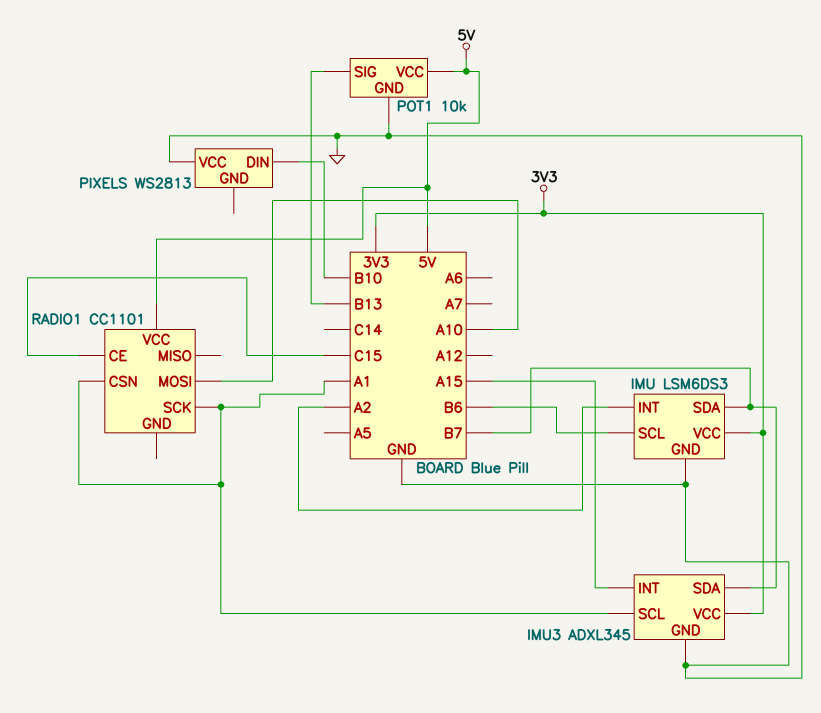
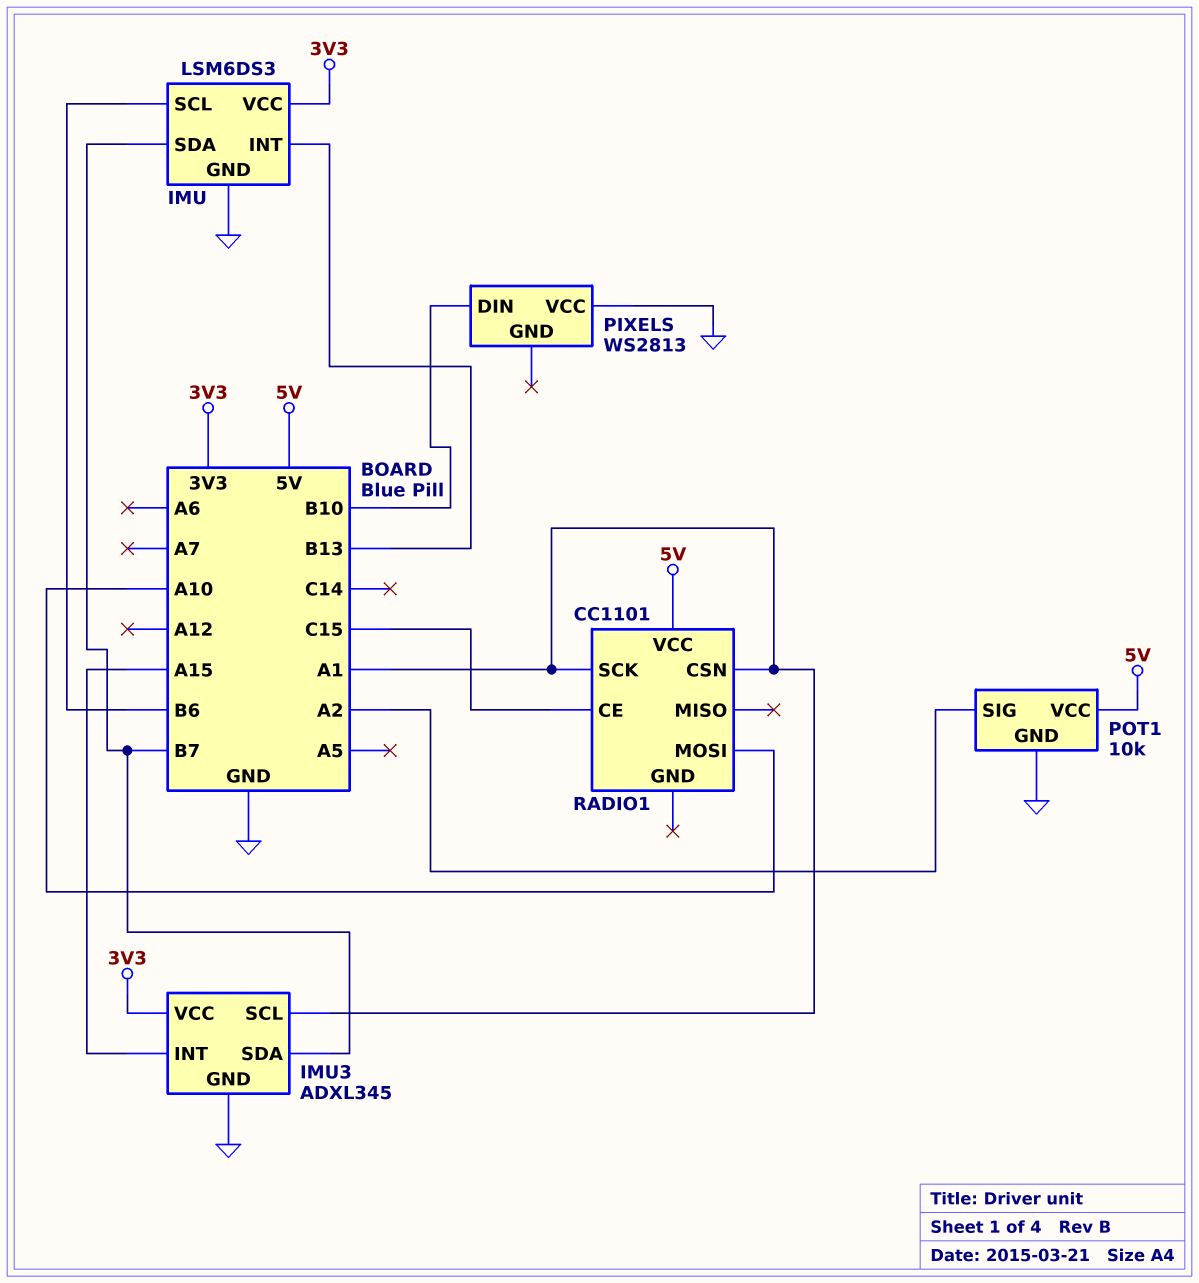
IMU pin INT: A2 -> B13
POT1 pin SIG: B13 -> A2

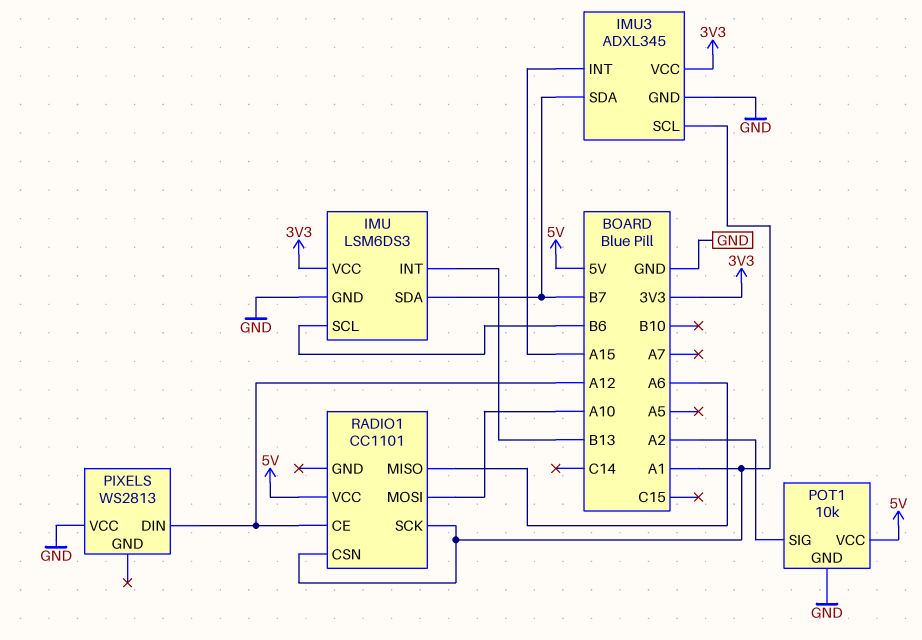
PIXELS pin DIN: B10 -> A12
RADIO1 pin CE: C15 -> A12
RADIO1 pin MISO: none -> A6

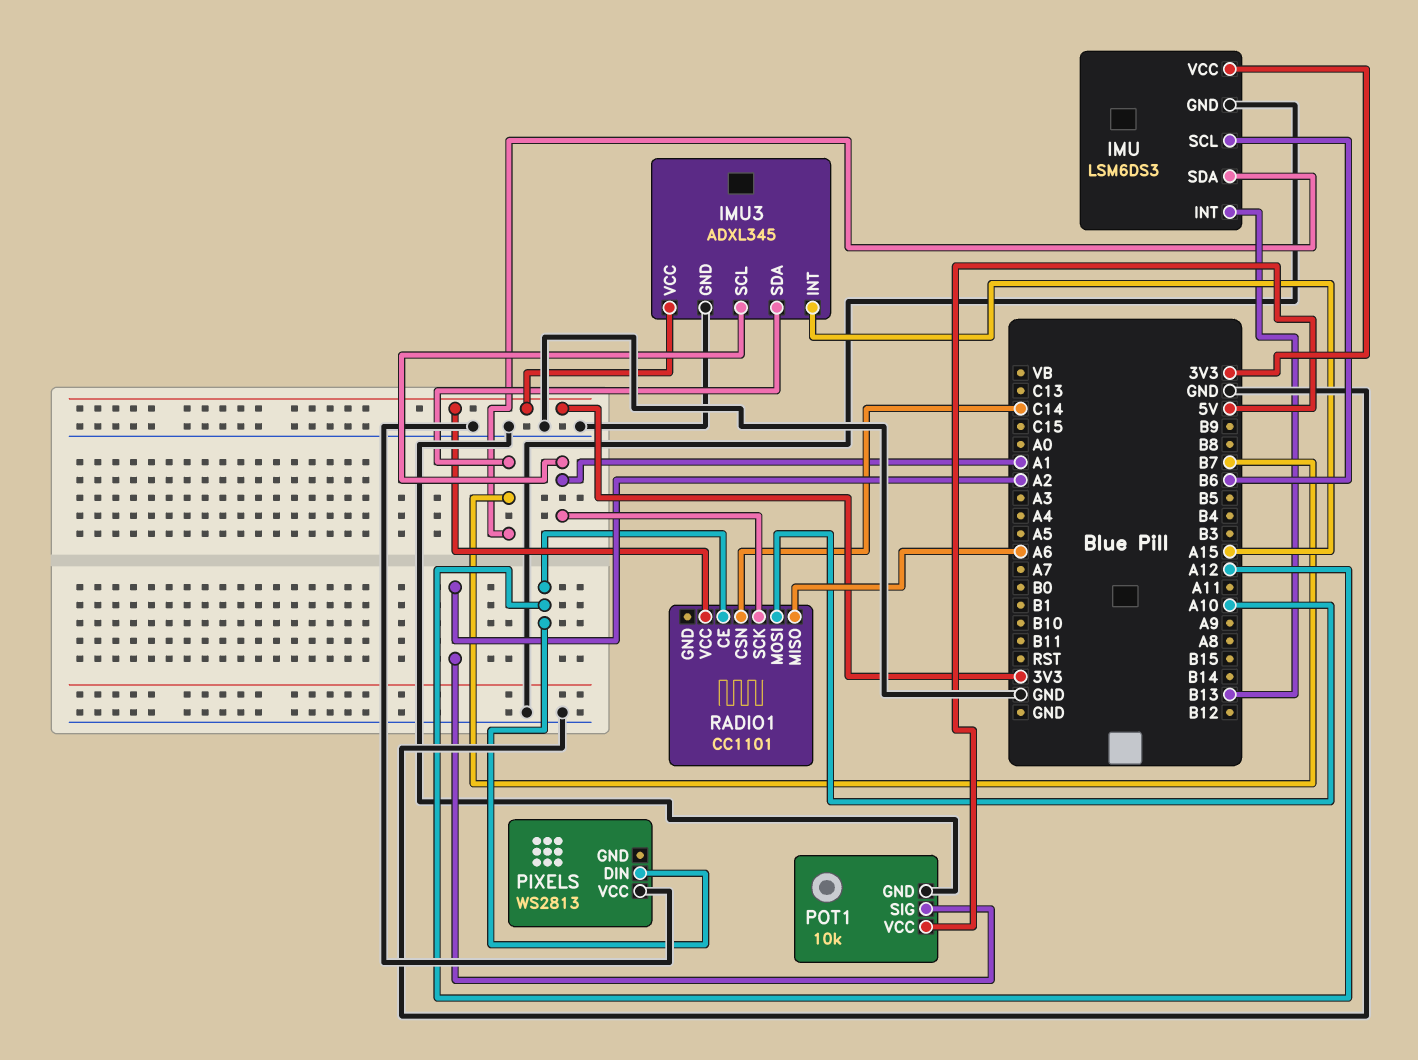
RADIO1 pin CSN: A1 -> C14
RADIO1 pin VCC: 5V -> 3V3

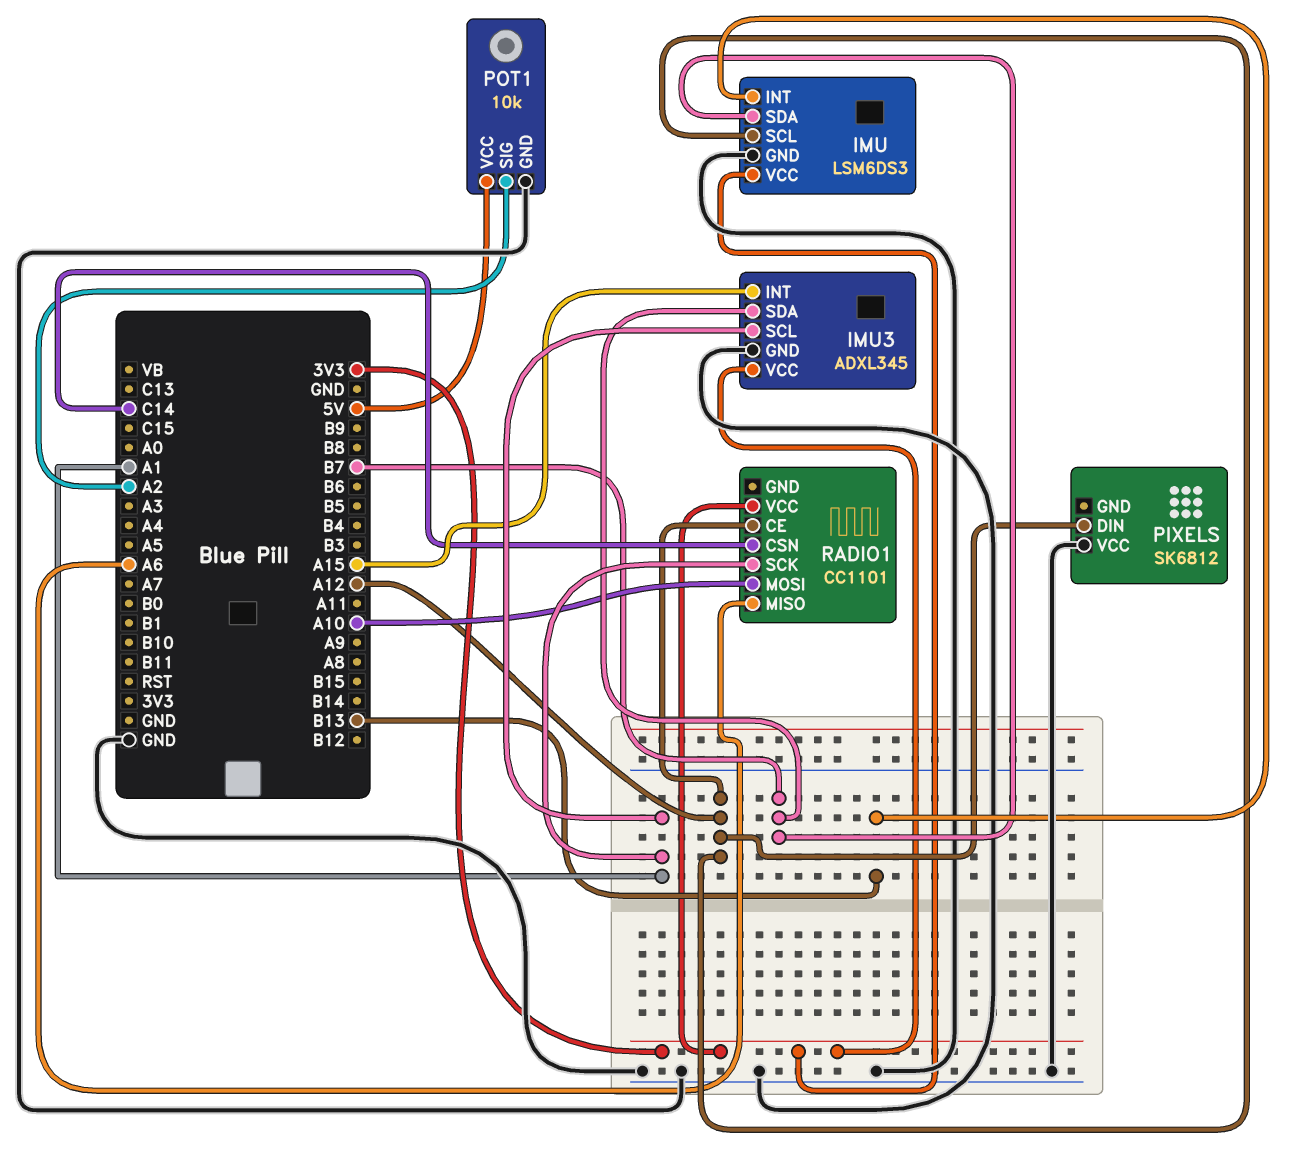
IMU pin SCL: B6 -> A12
PIXELS: WS2813 -> SK6812

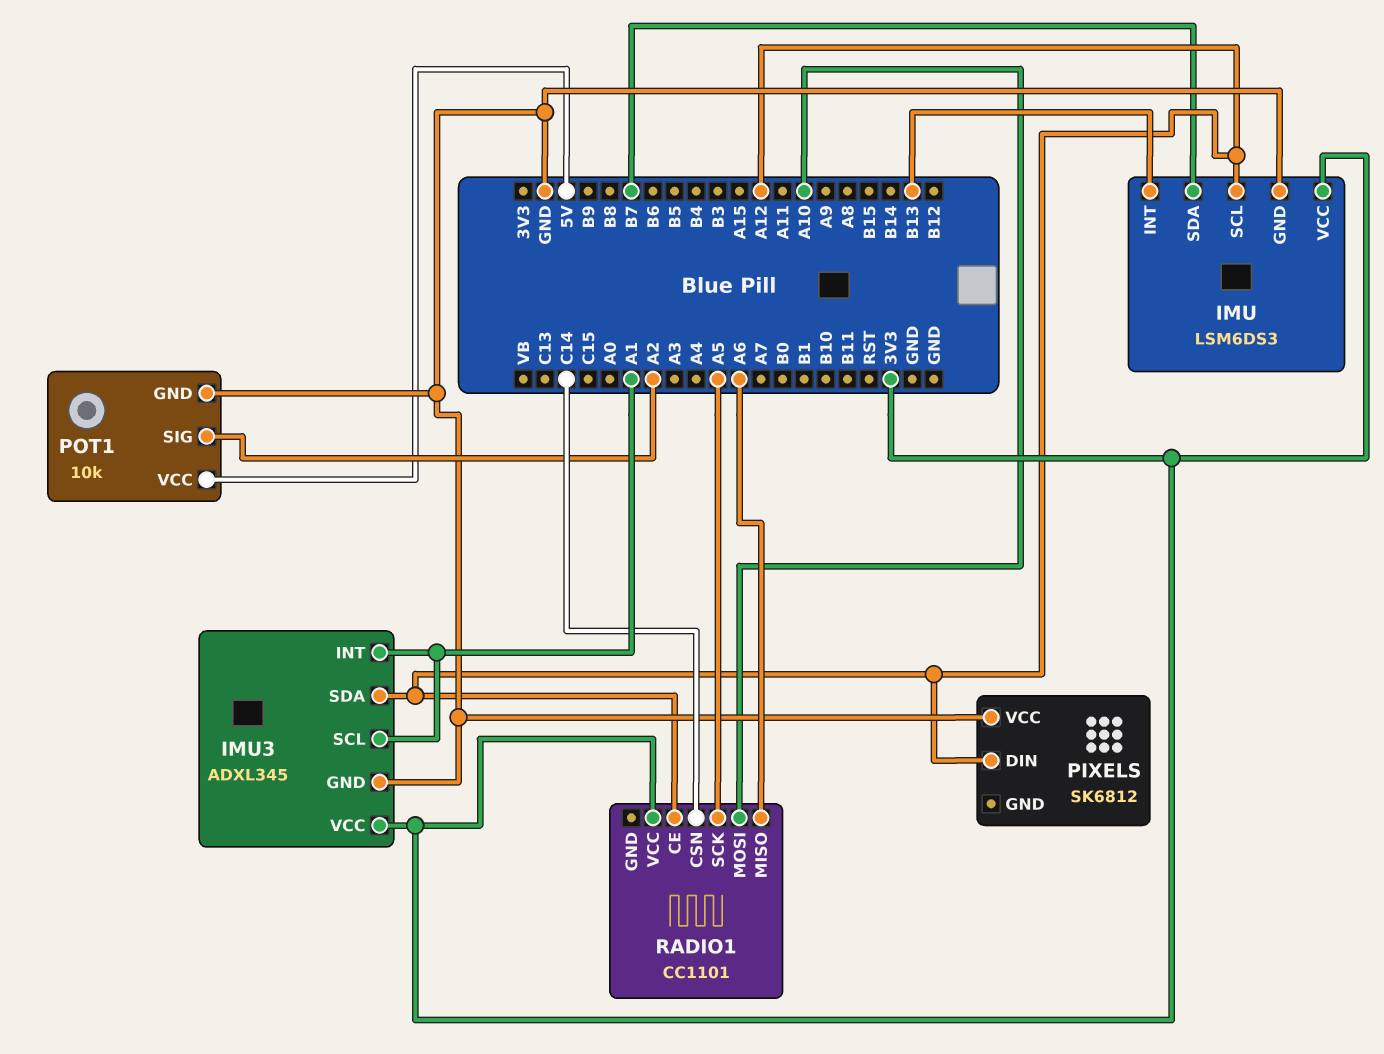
IMU3 pin INT: A15 -> A1
IMU3 pin SDA: B7 -> A12
RADIO1 pin SCK: A1 -> A5

